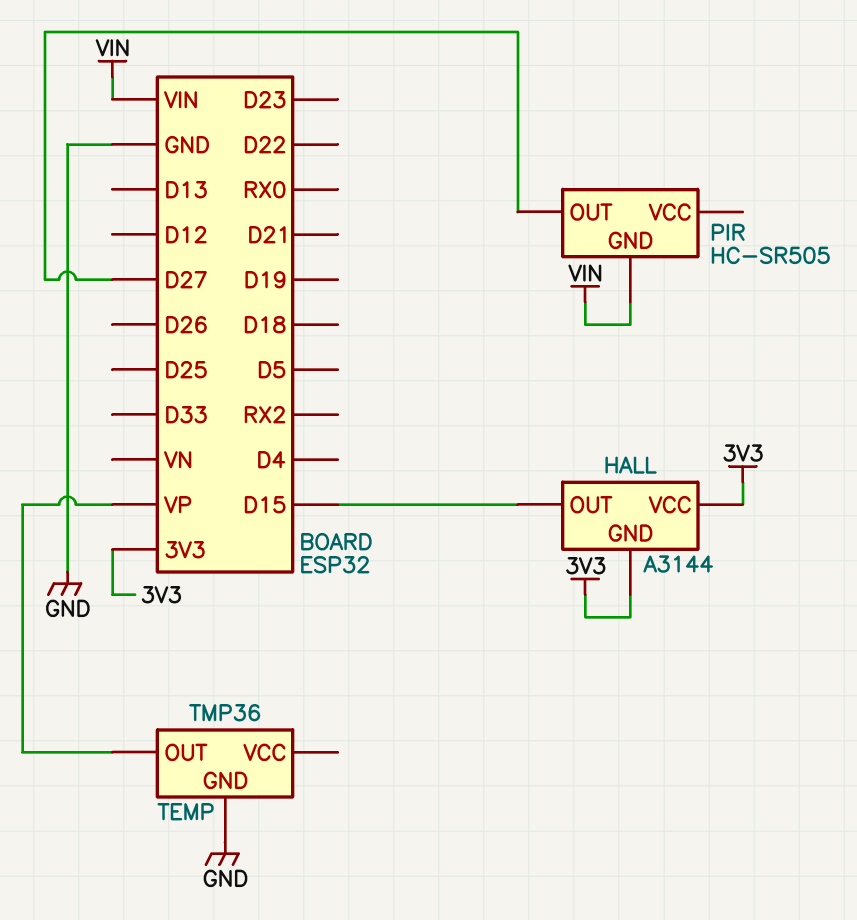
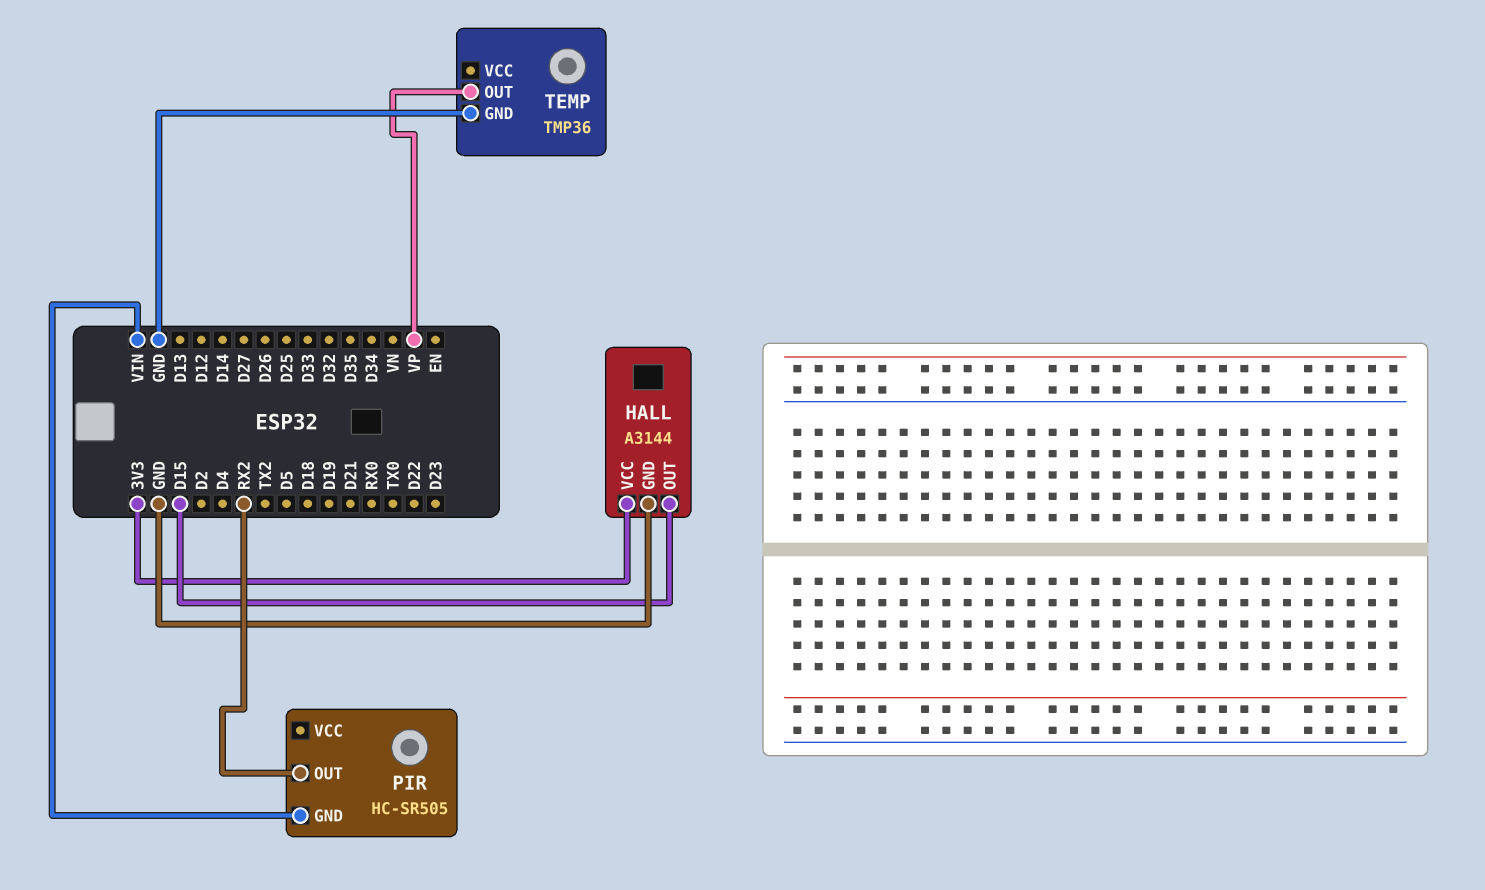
HALL pin GND: 3V3 -> GND
PIR pin OUT: D27 -> RX2

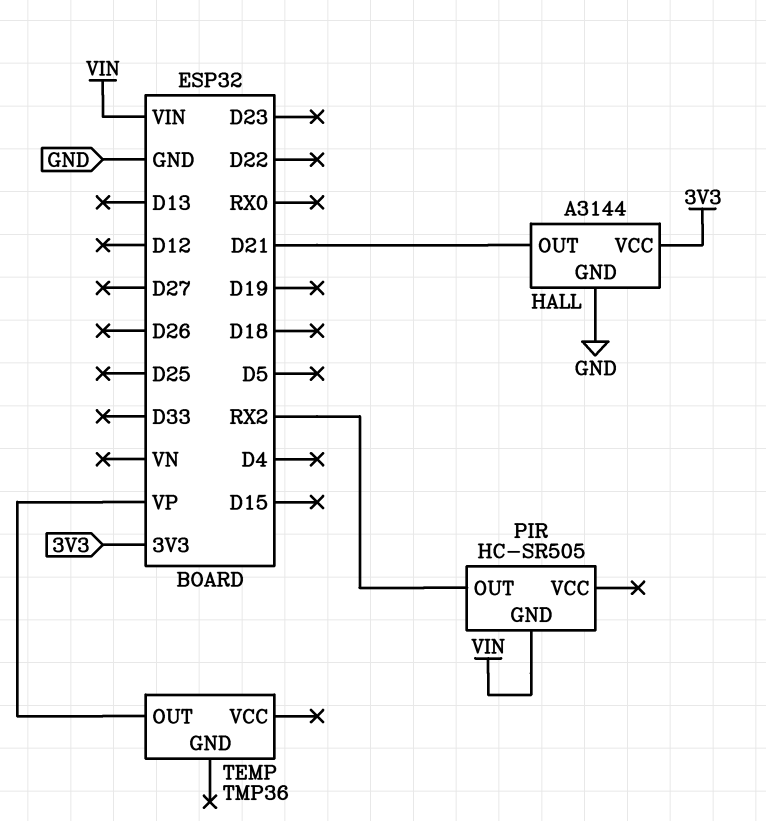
HALL pin OUT: D15 -> D21
TEMP pin GND: GND -> none

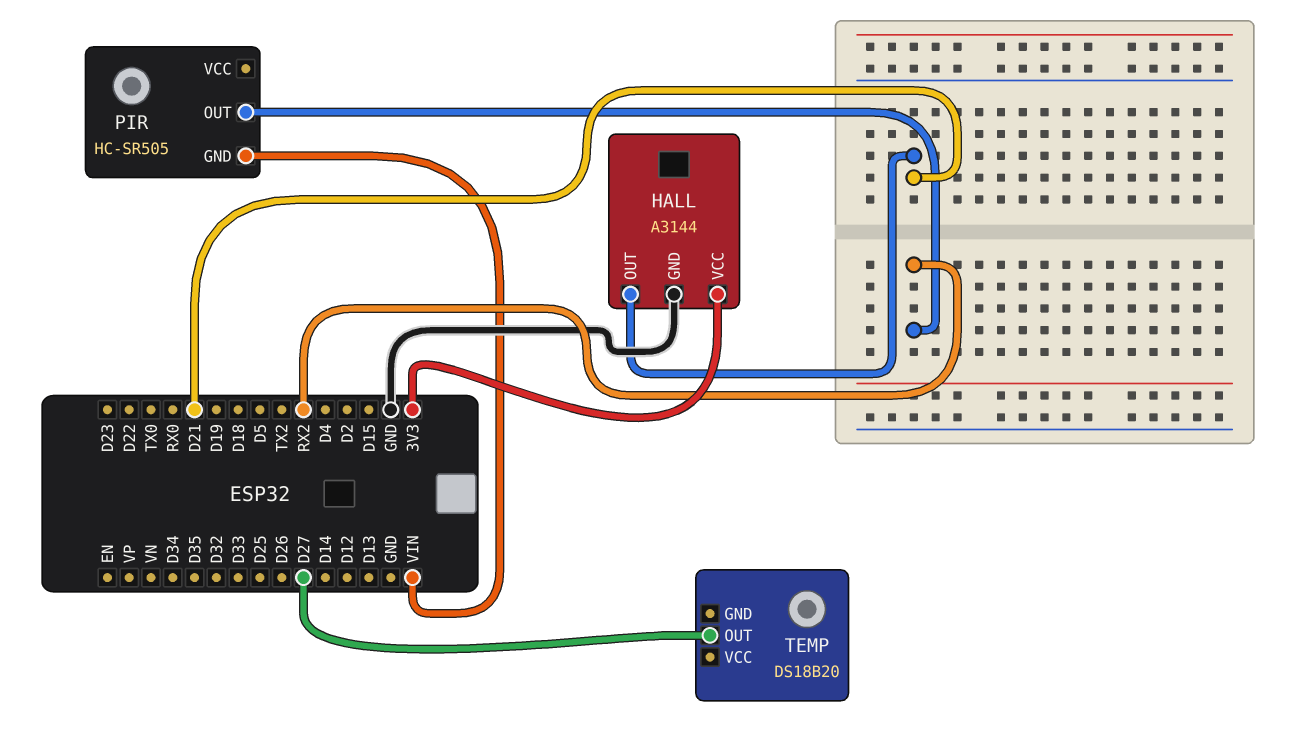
TEMP: TMP36 -> DS18B20
TEMP pin OUT: VP -> D27

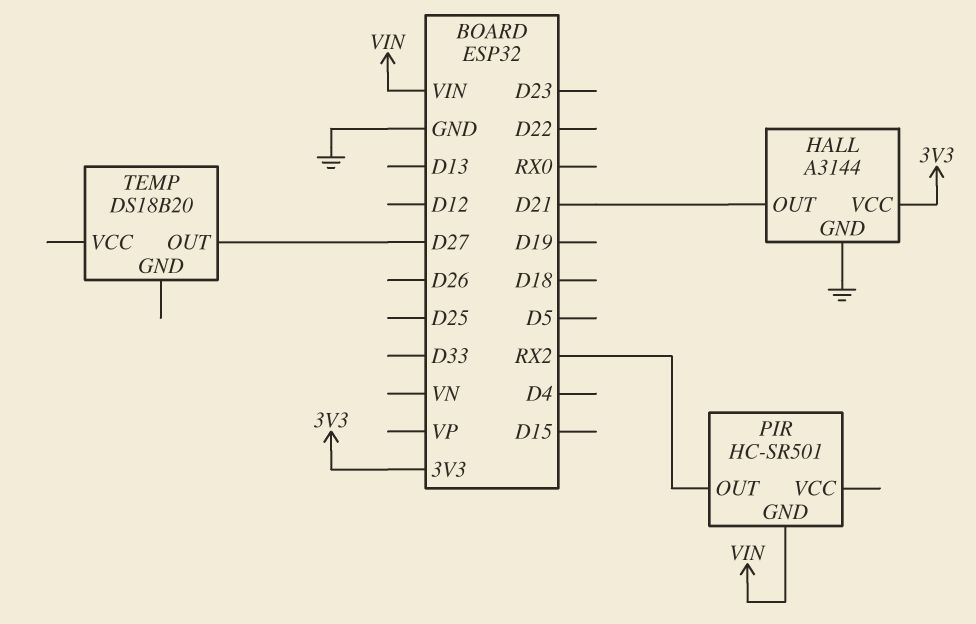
PIR: HC-SR505 -> HC-SR501

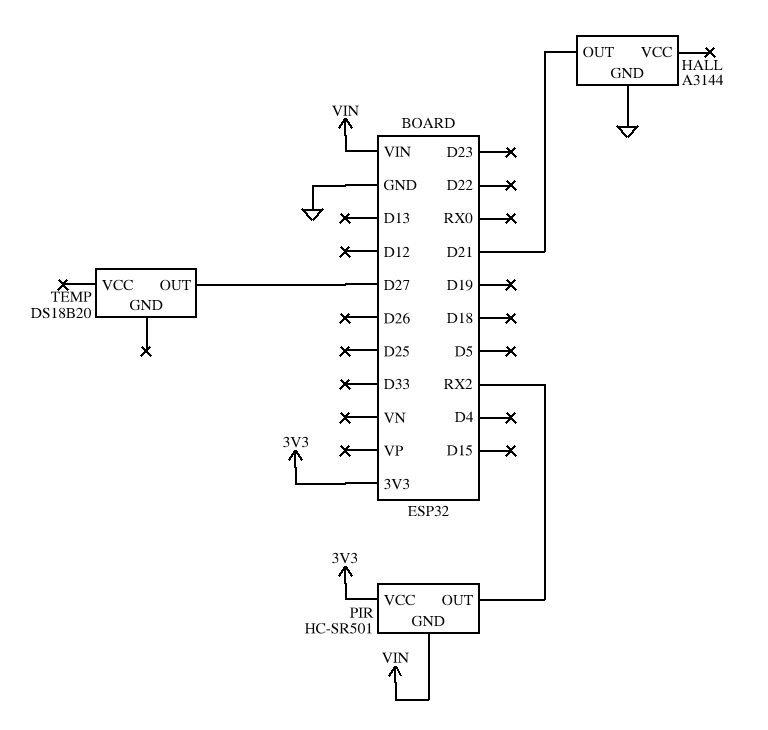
HALL pin VCC: 3V3 -> none
PIR pin VCC: none -> 3V3

